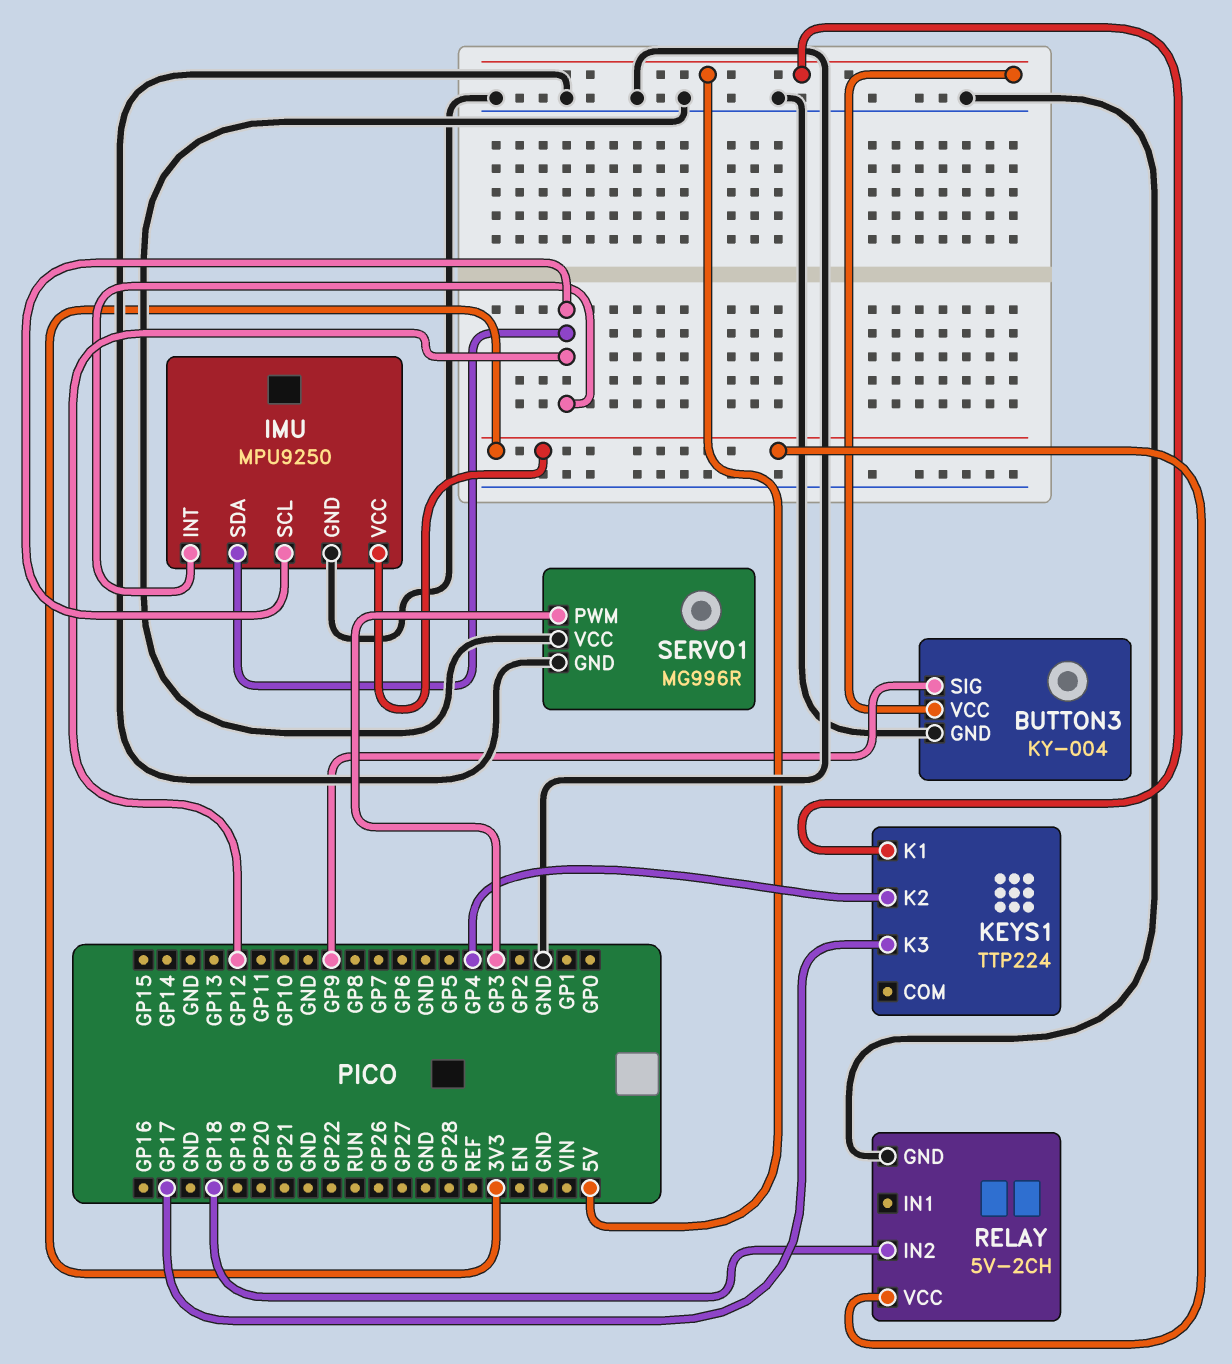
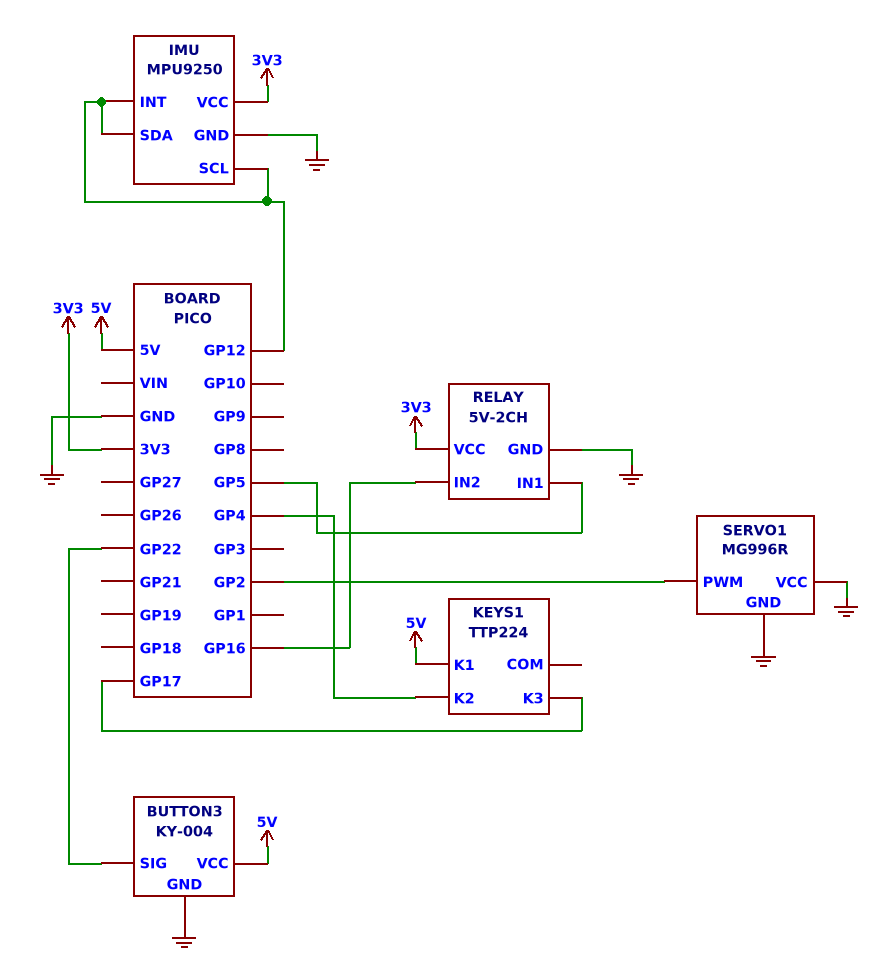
BUTTON3 pin SIG: GP9 -> GP22
RELAY pin IN1: none -> GP5
RELAY pin IN2: GP18 -> GP16
SERVO1 pin PWM: GP3 -> GP2

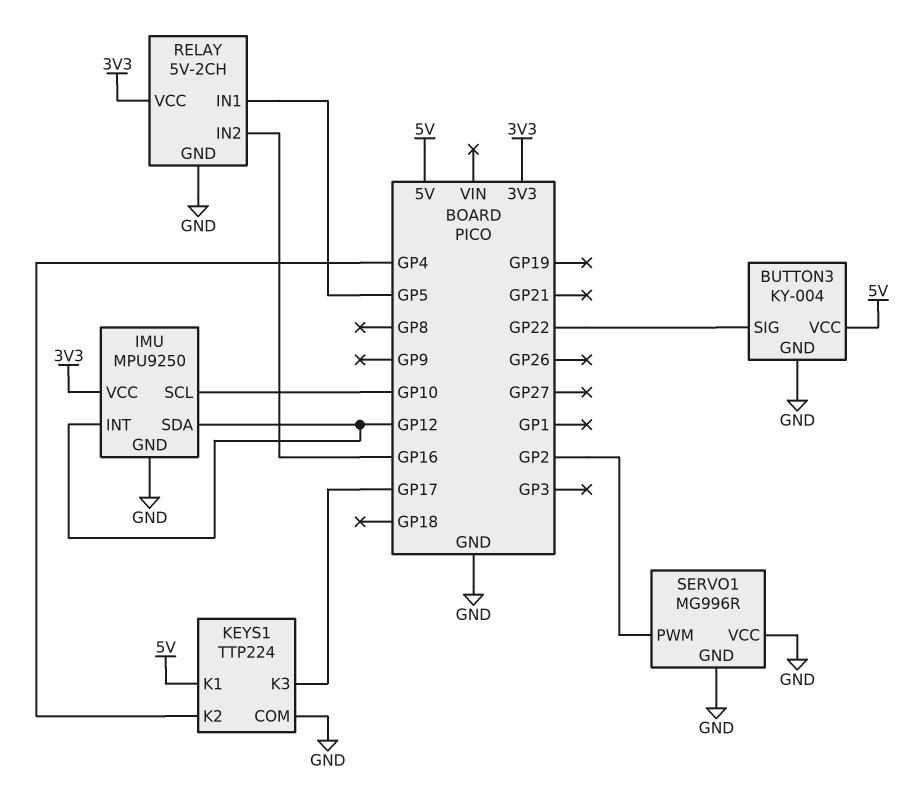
IMU pin SCL: GP12 -> GP10
KEYS1 pin COM: none -> GND

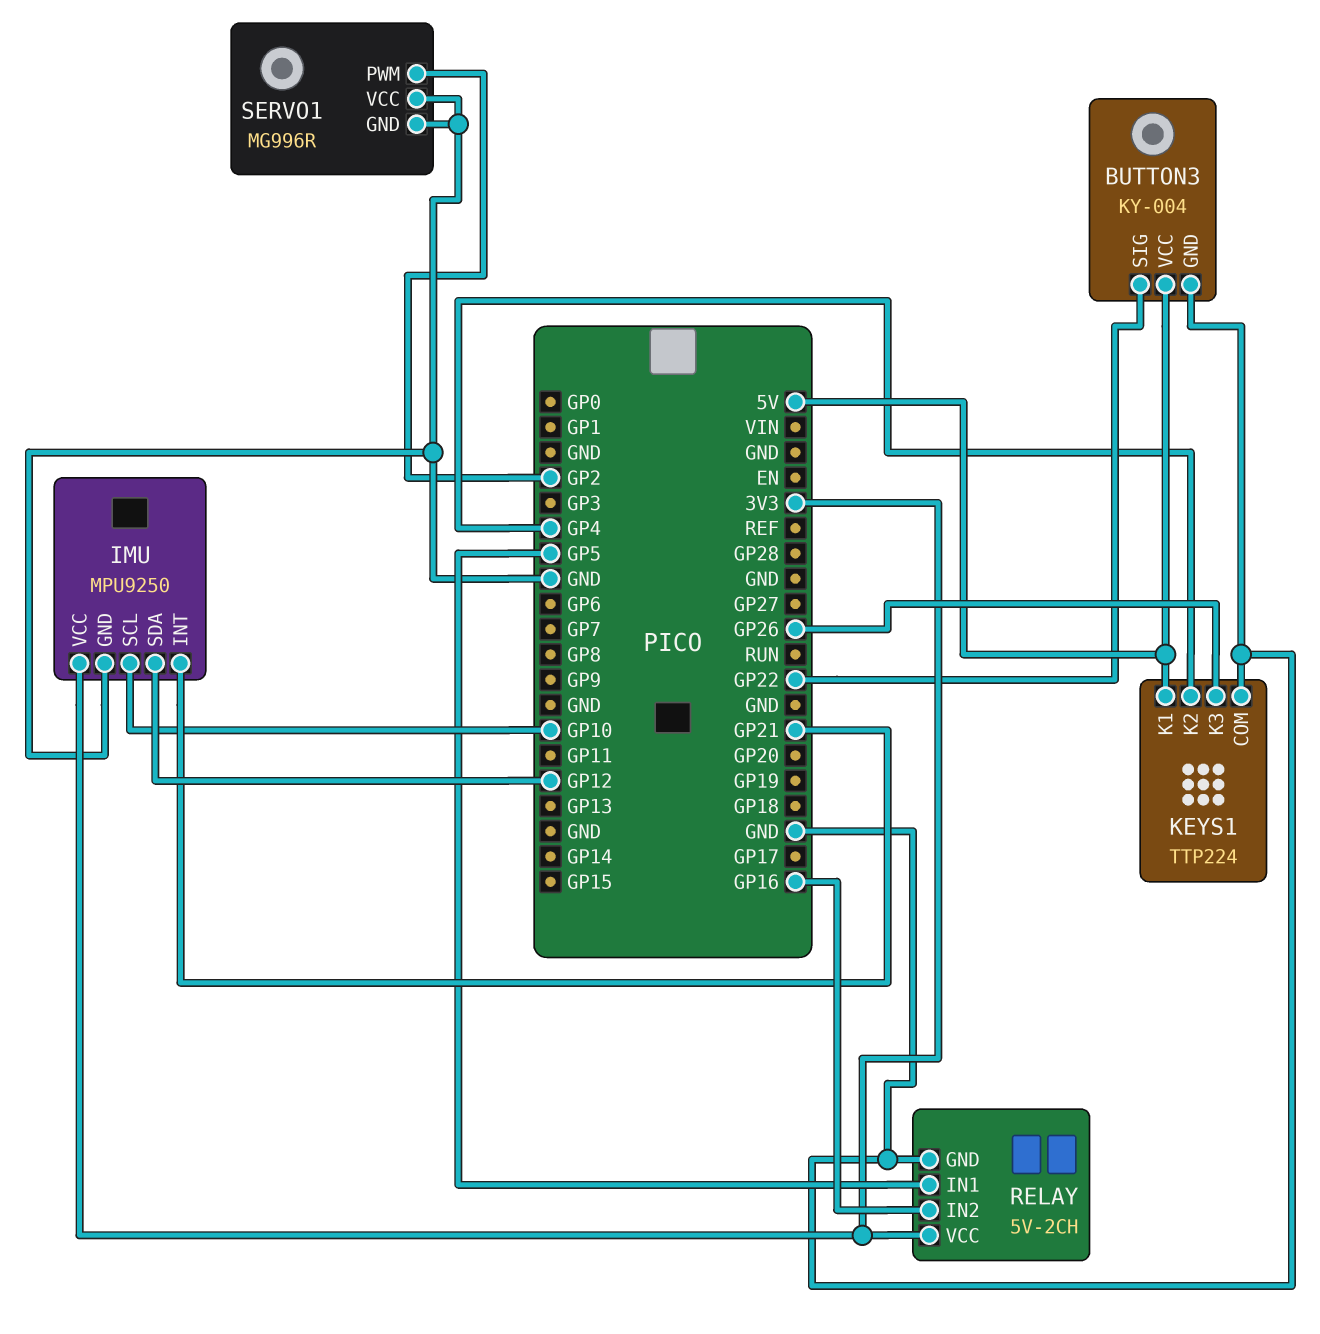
IMU pin INT: GP12 -> GP21
KEYS1 pin K3: GP17 -> GP26

